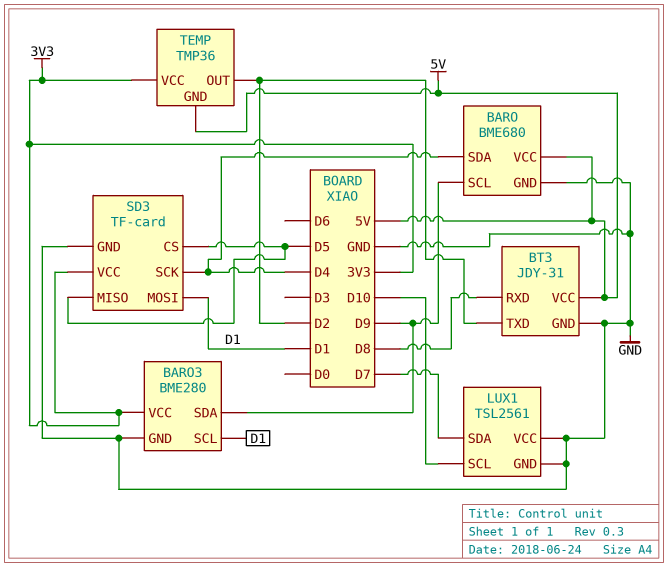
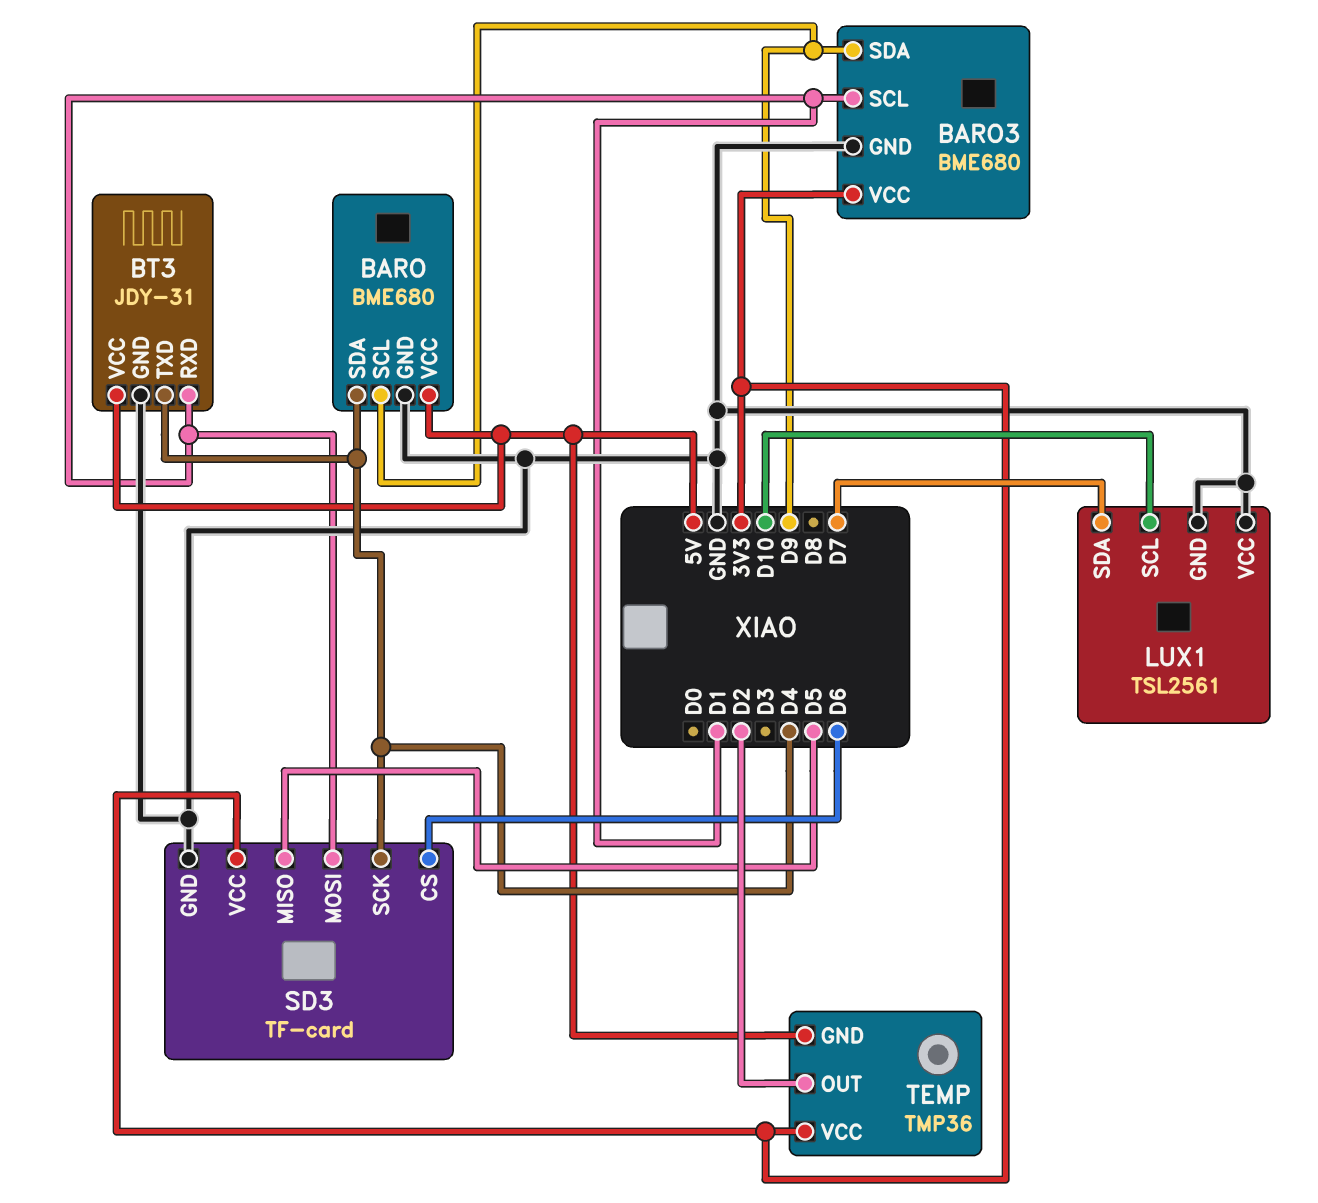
BARO3: BME280 -> BME680
BT3 pin RXD: D8 -> D1
BT3 pin TXD: D2 -> D4
SD3 pin CS: D5 -> D6

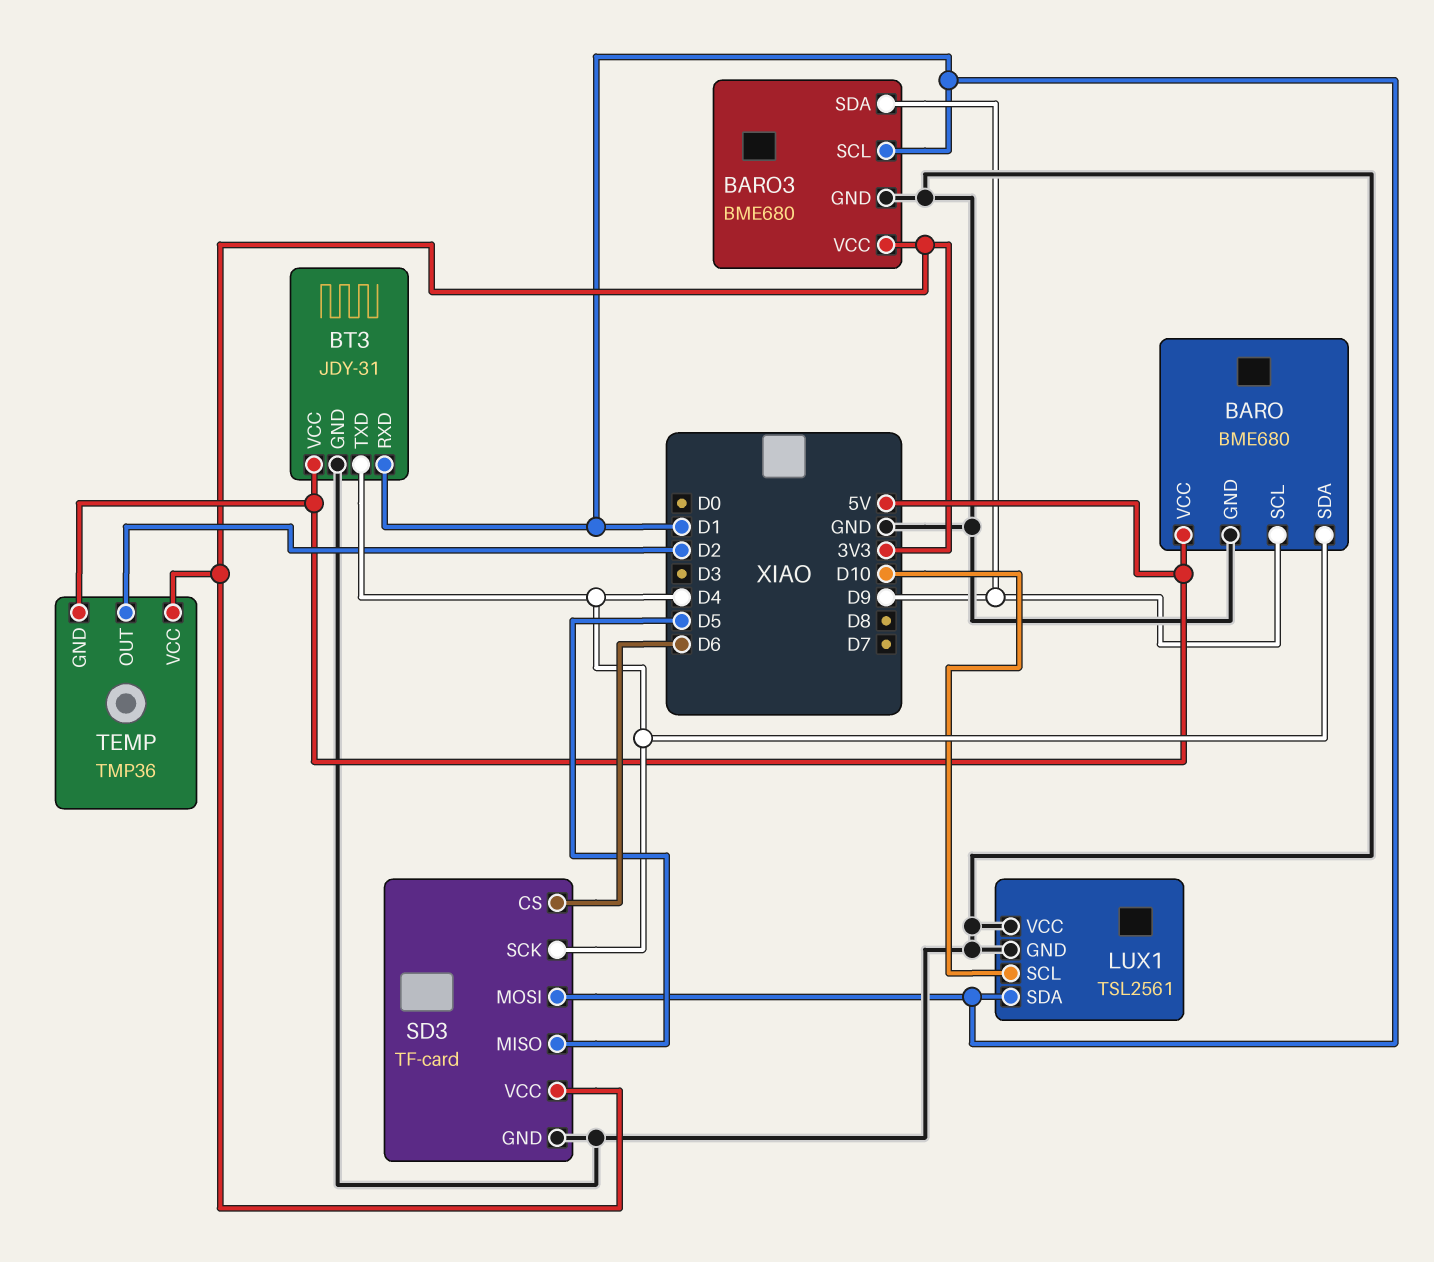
LUX1 pin SDA: D7 -> D1

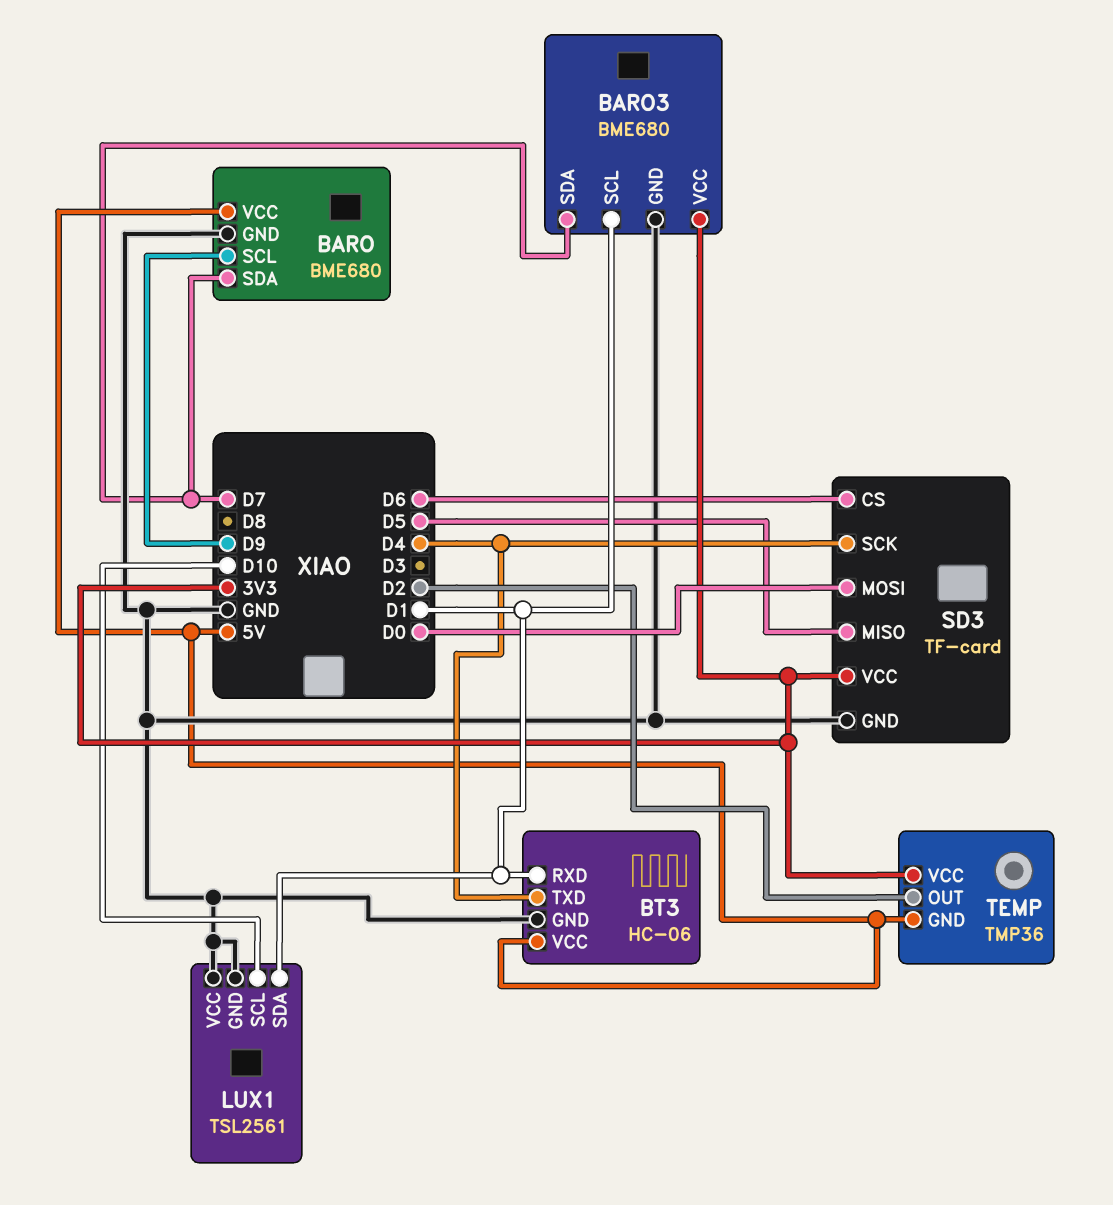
BARO pin SDA: D4 -> D7
BARO3 pin SDA: D9 -> D7
BT3: JDY-31 -> HC-06
SD3 pin MOSI: D1 -> D0

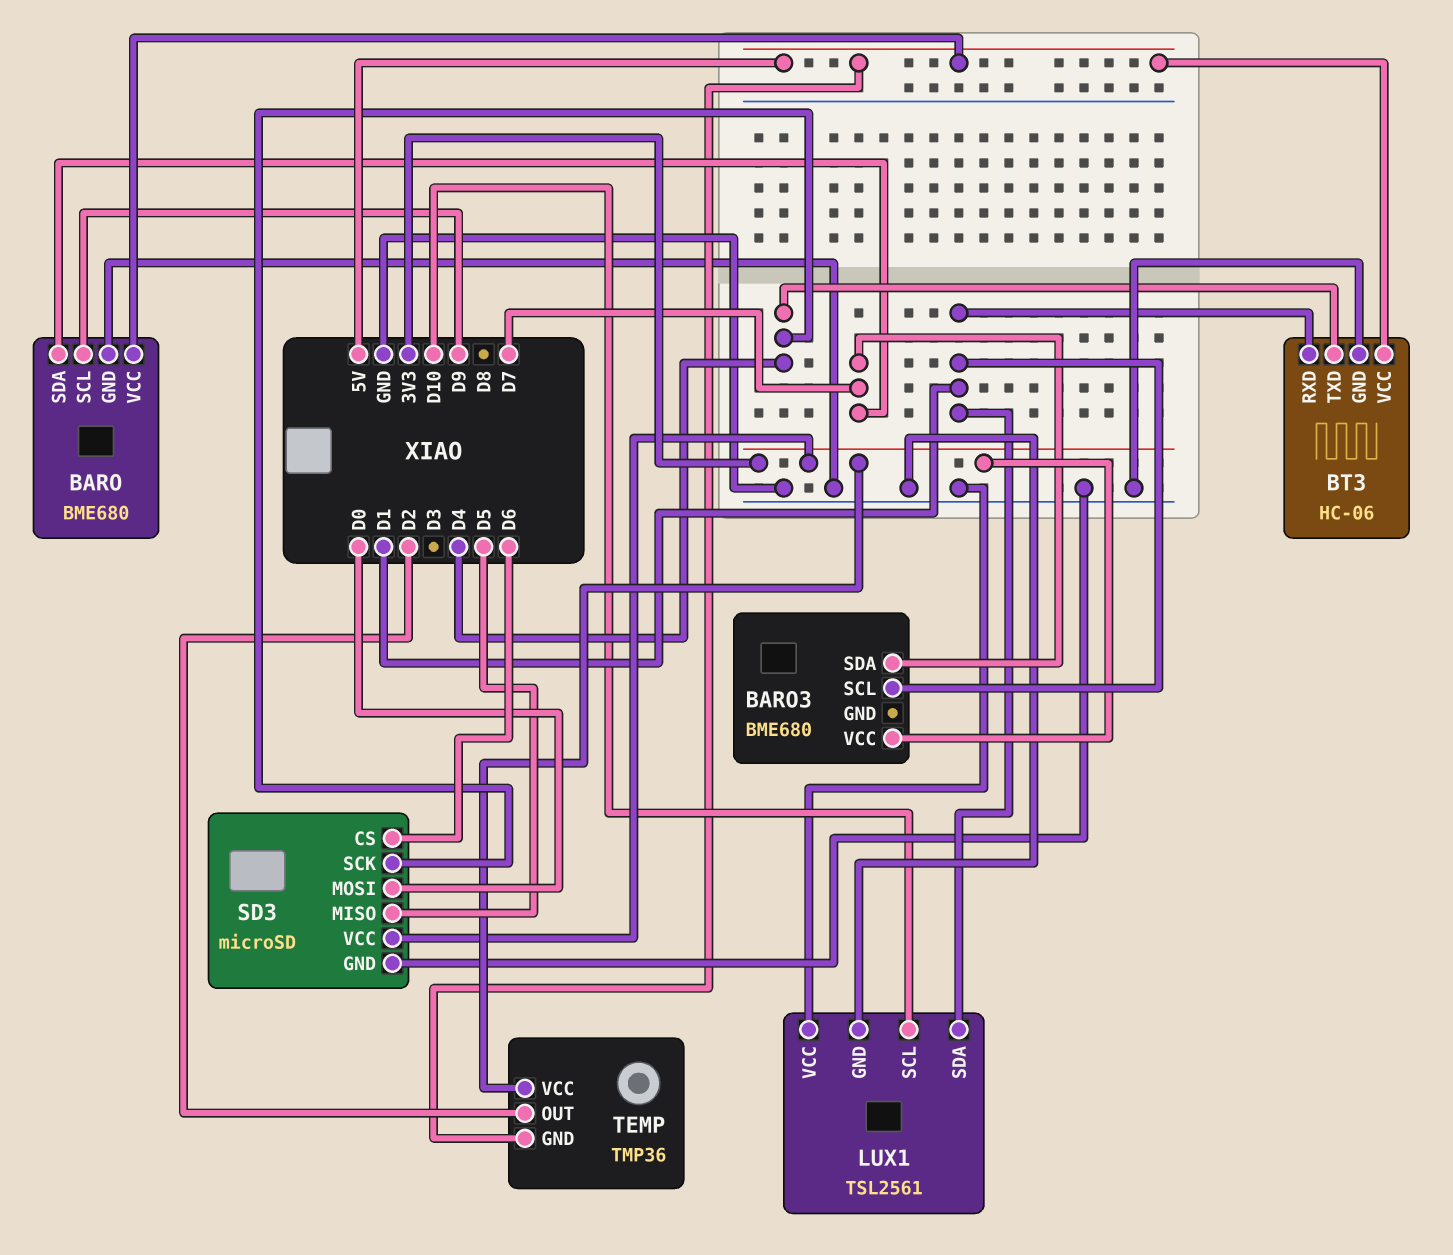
BARO3 pin GND: GND -> none
SD3: TF-card -> microSD

